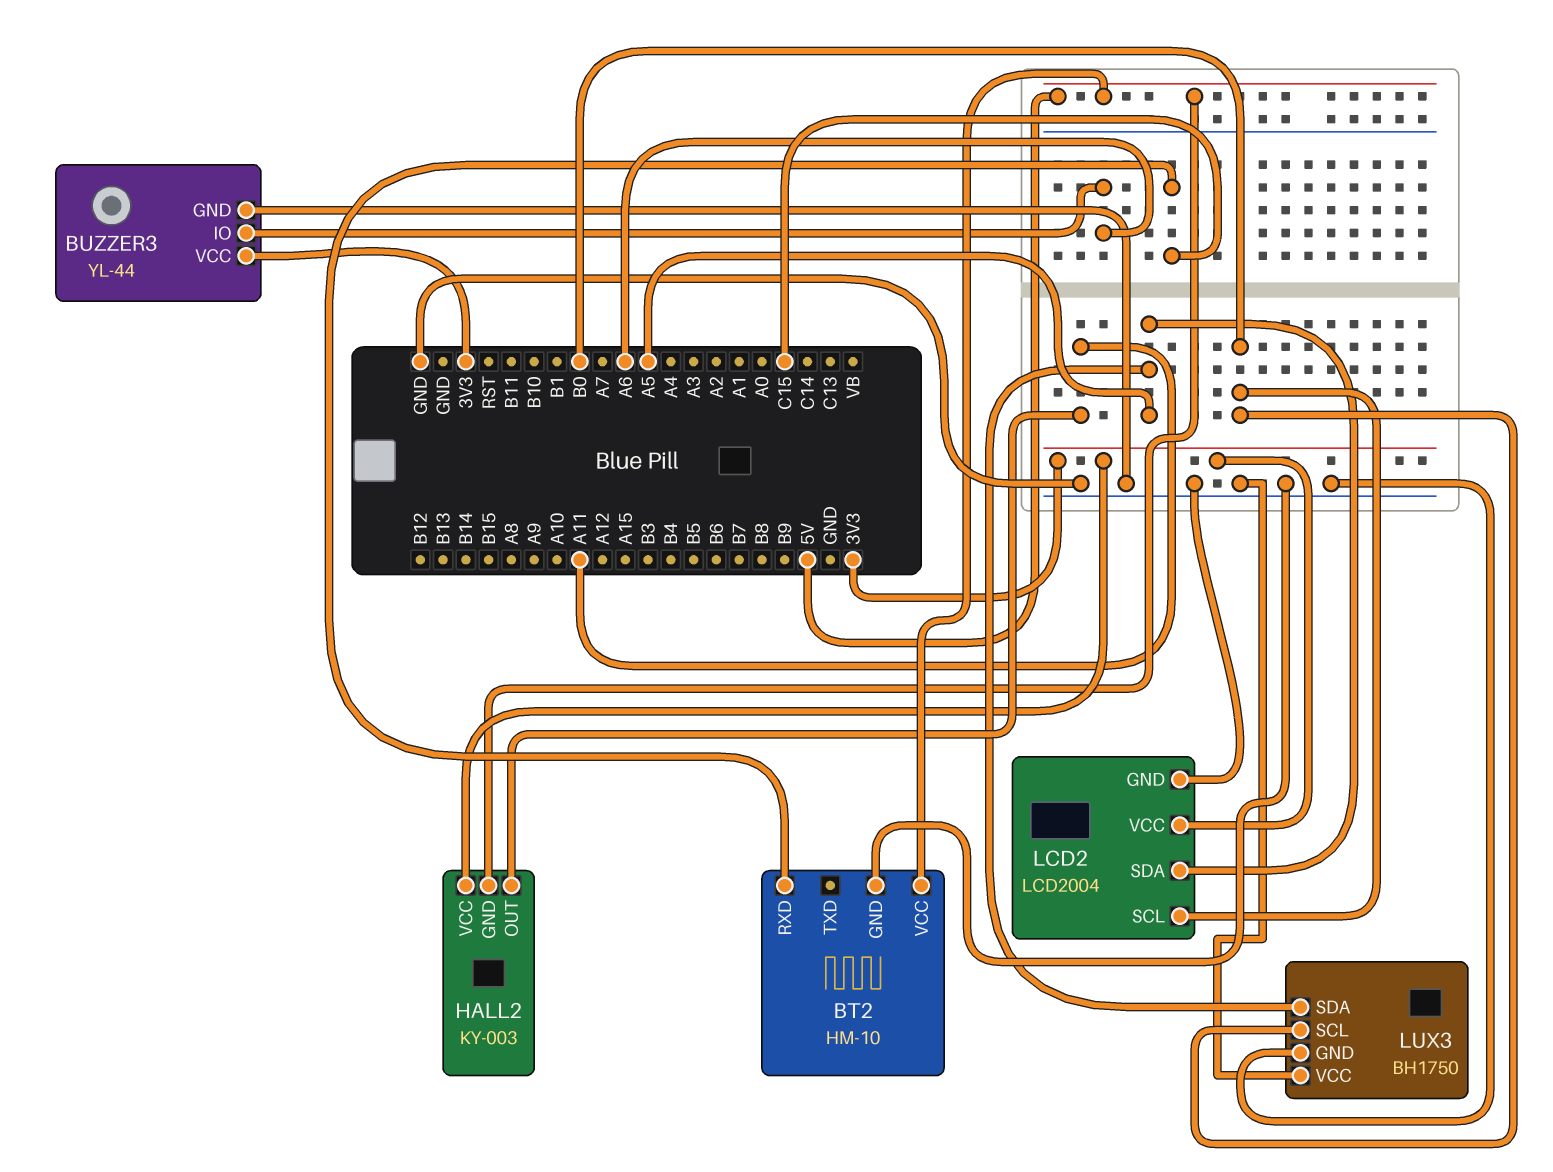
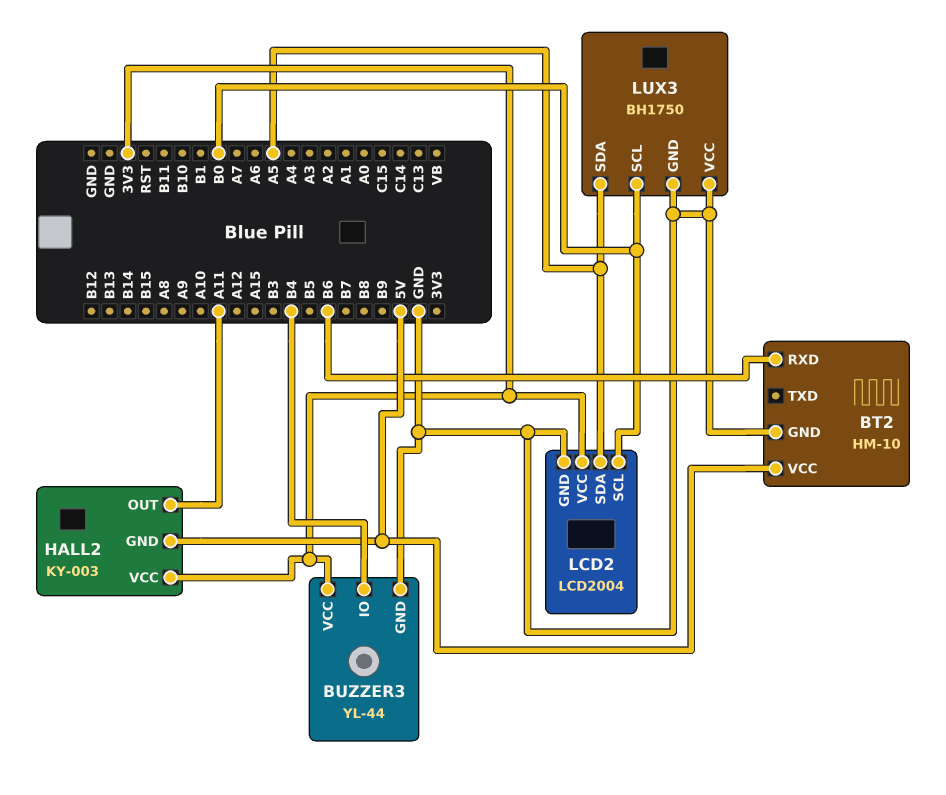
BT2 pin RXD: C15 -> B6
BUZZER3 pin IO: A6 -> B4

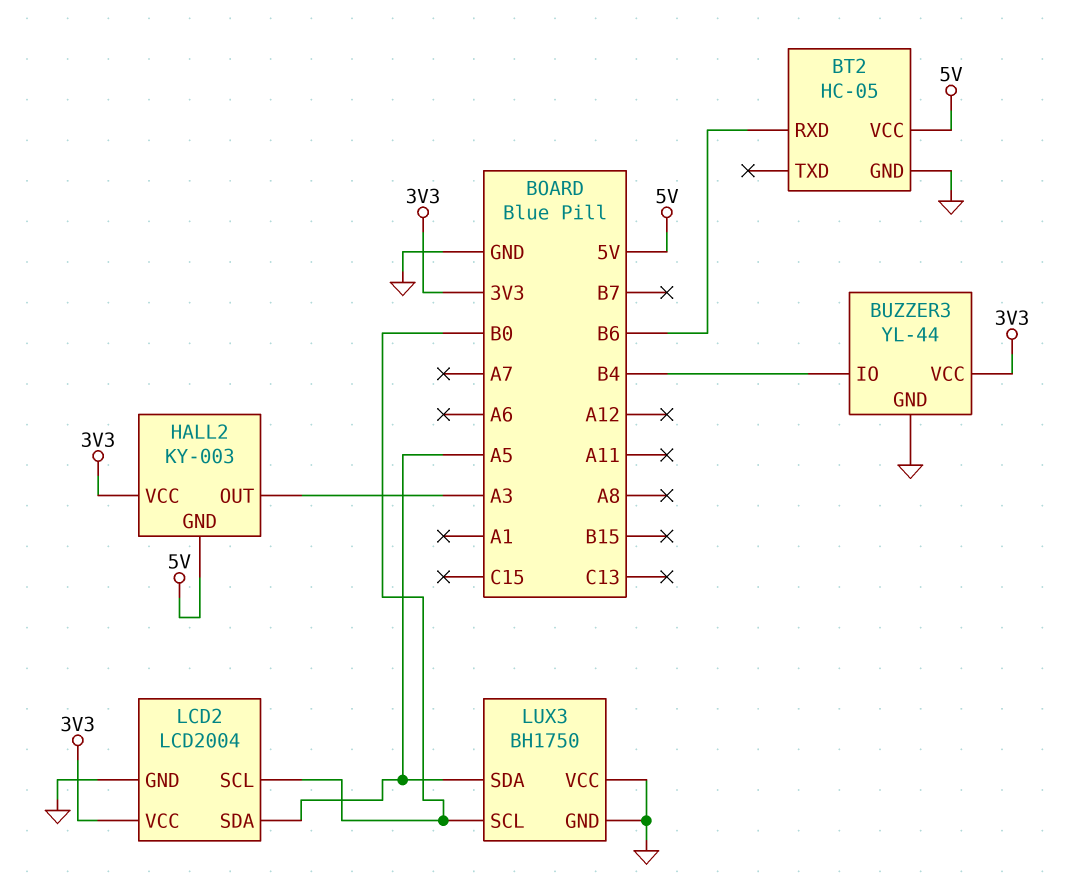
BT2: HM-10 -> HC-05
HALL2 pin OUT: A11 -> A3

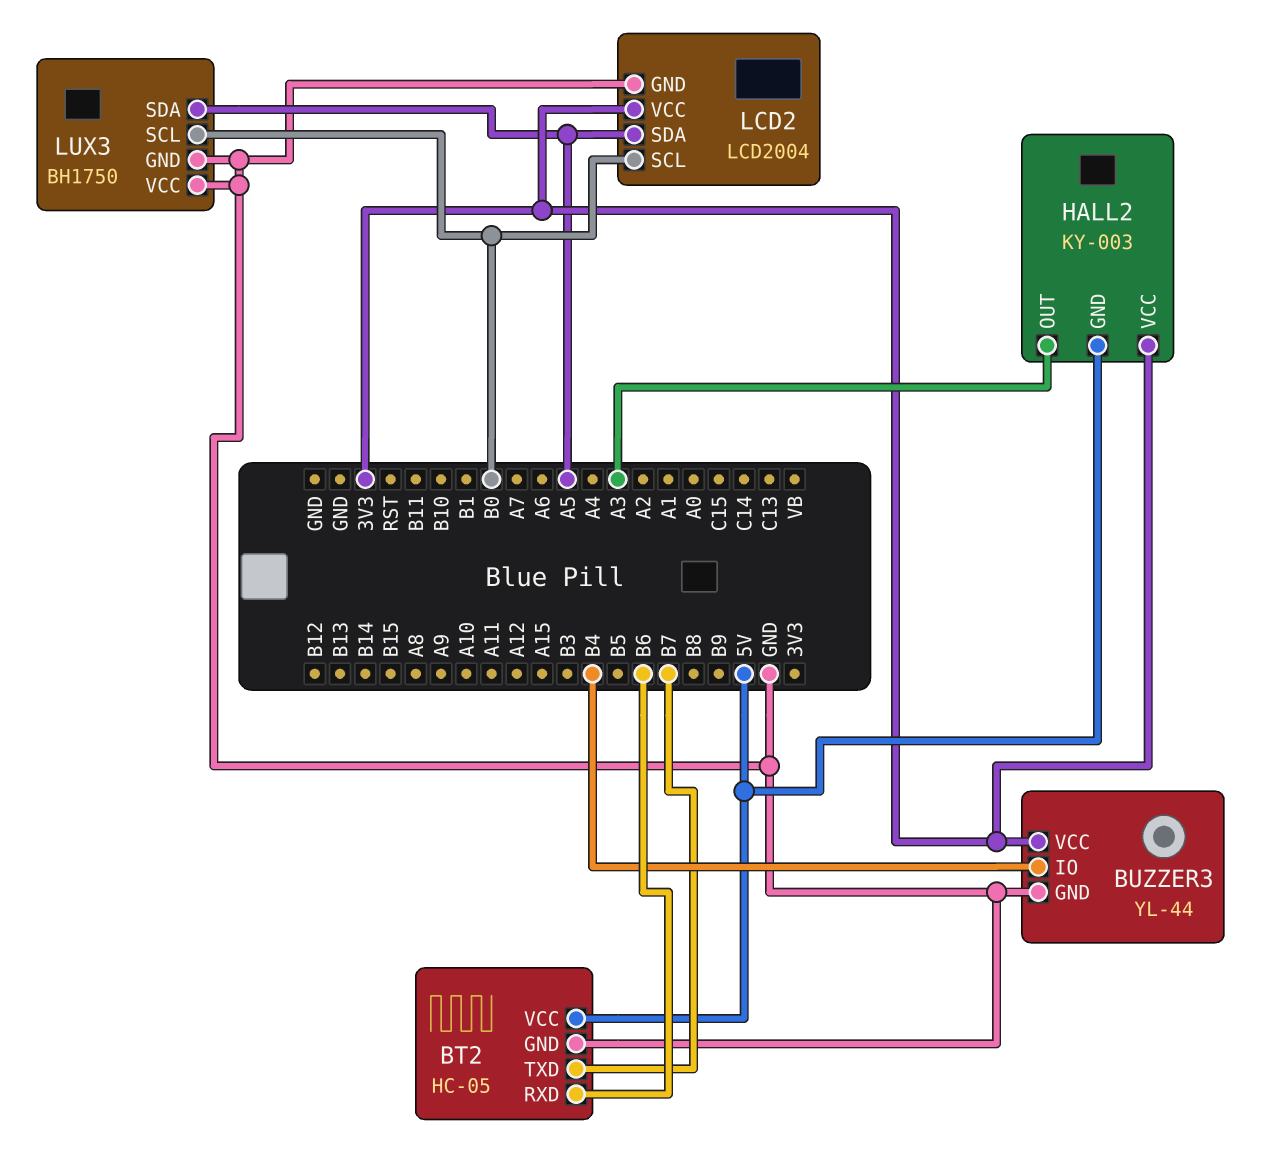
BT2 pin TXD: none -> B7

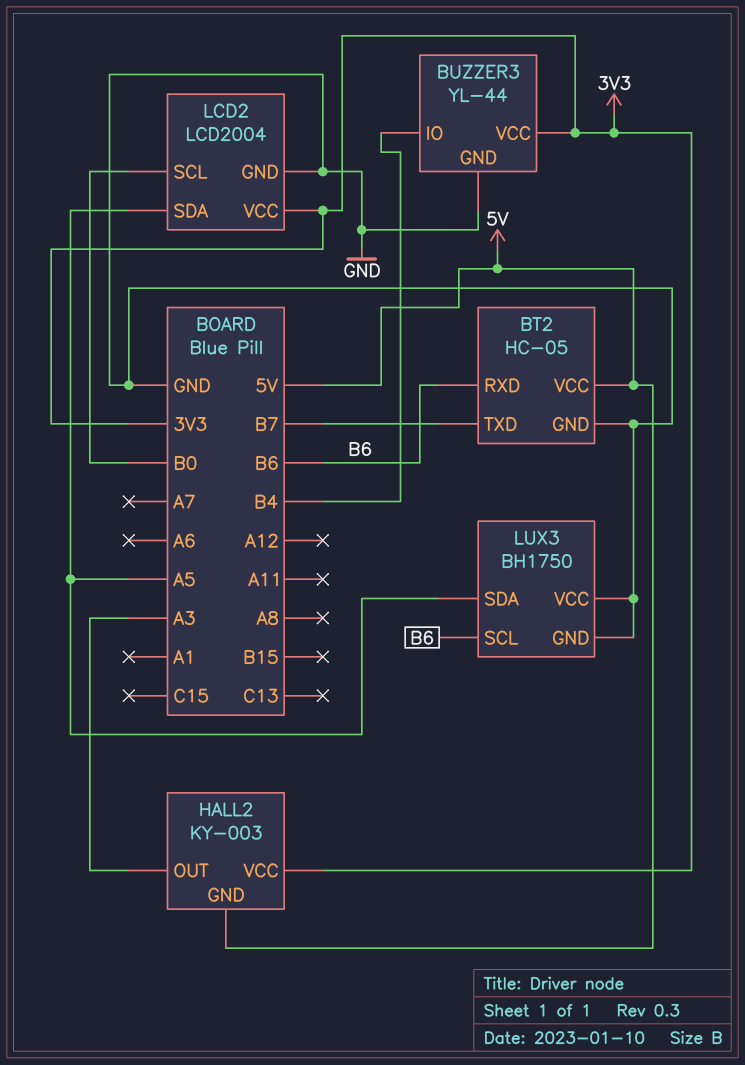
LUX3 pin SCL: B0 -> B6

